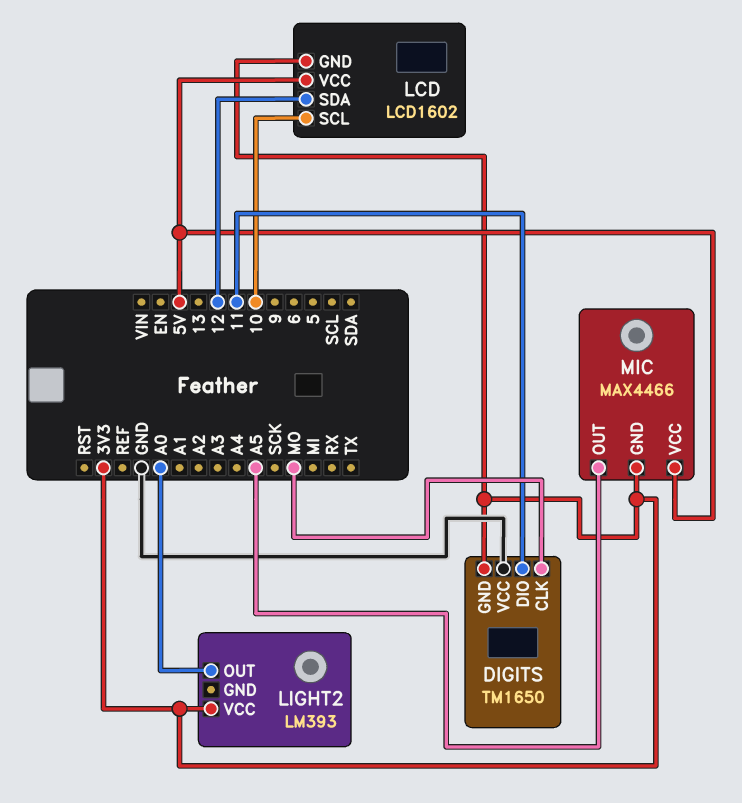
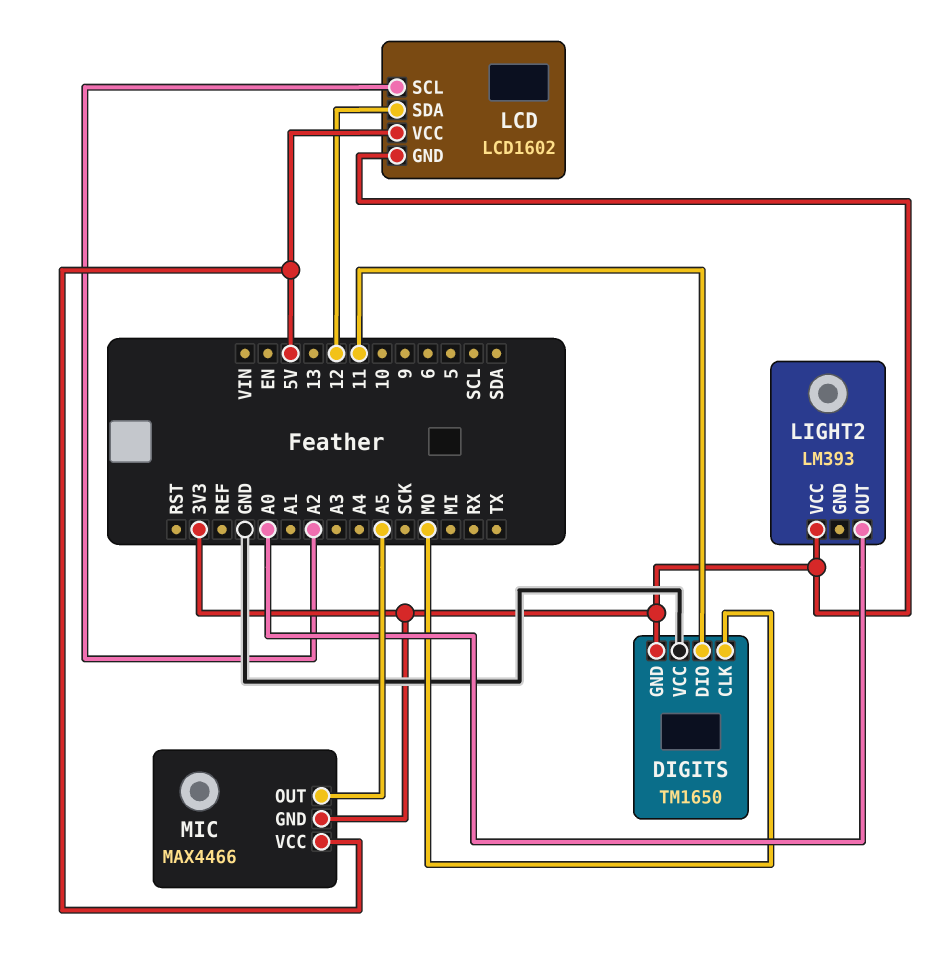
LCD pin SCL: 10 -> A2

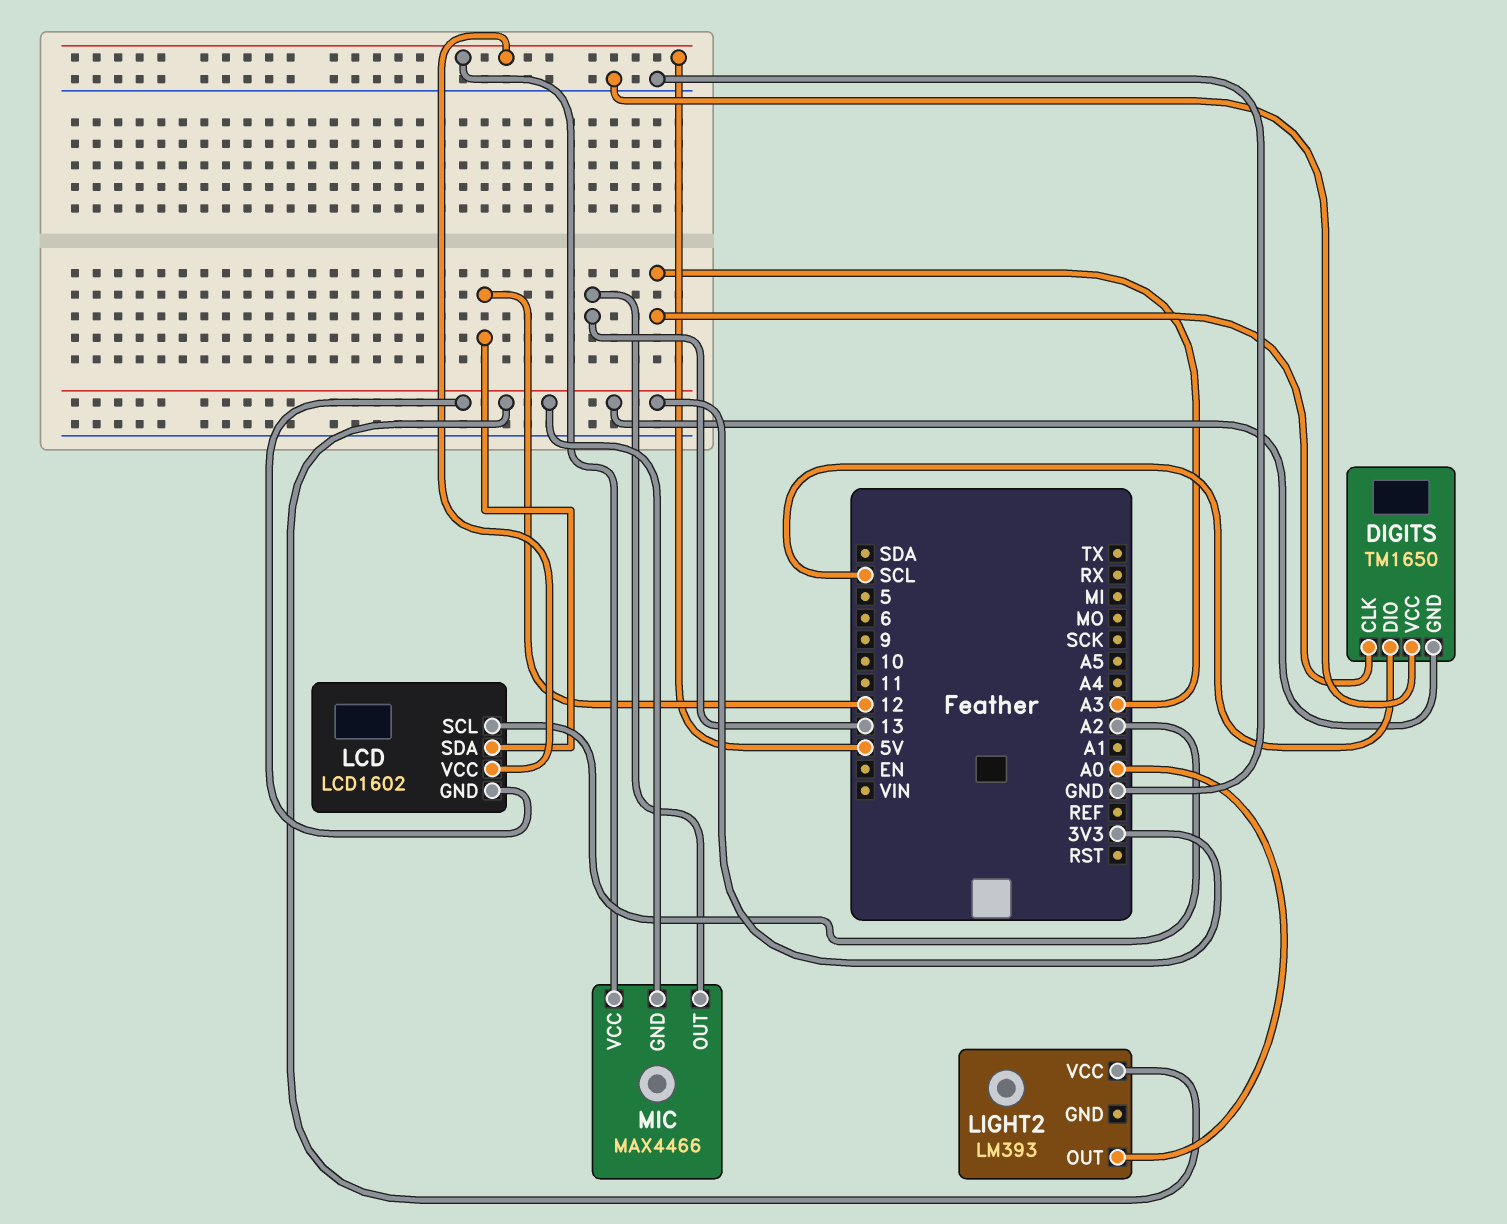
DIGITS pin CLK: MO -> A3
DIGITS pin DIO: 11 -> SCL
MIC pin OUT: A5 -> 13

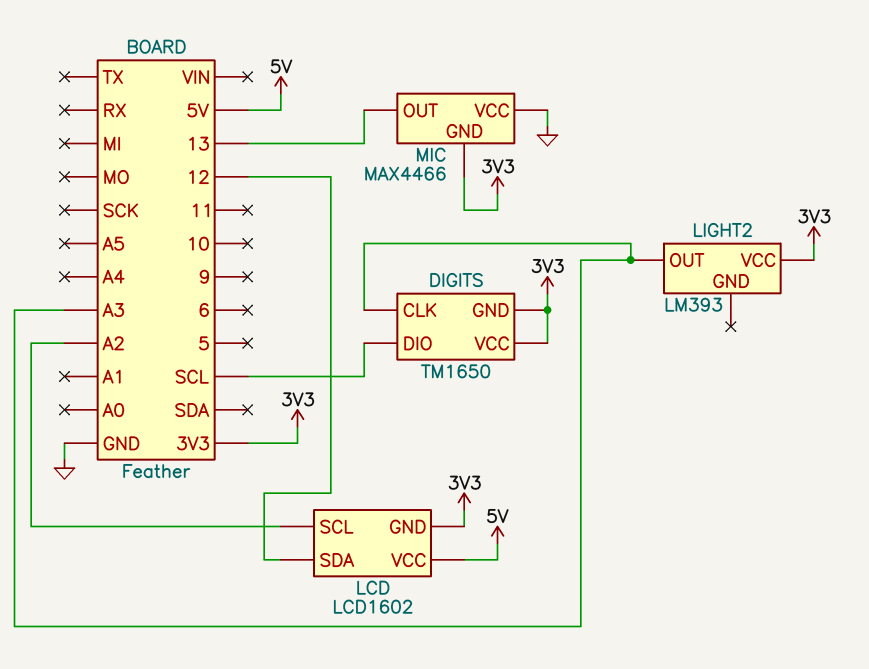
DIGITS pin VCC: GND -> 3V3
LIGHT2 pin OUT: A0 -> A3
MIC pin VCC: 5V -> GND

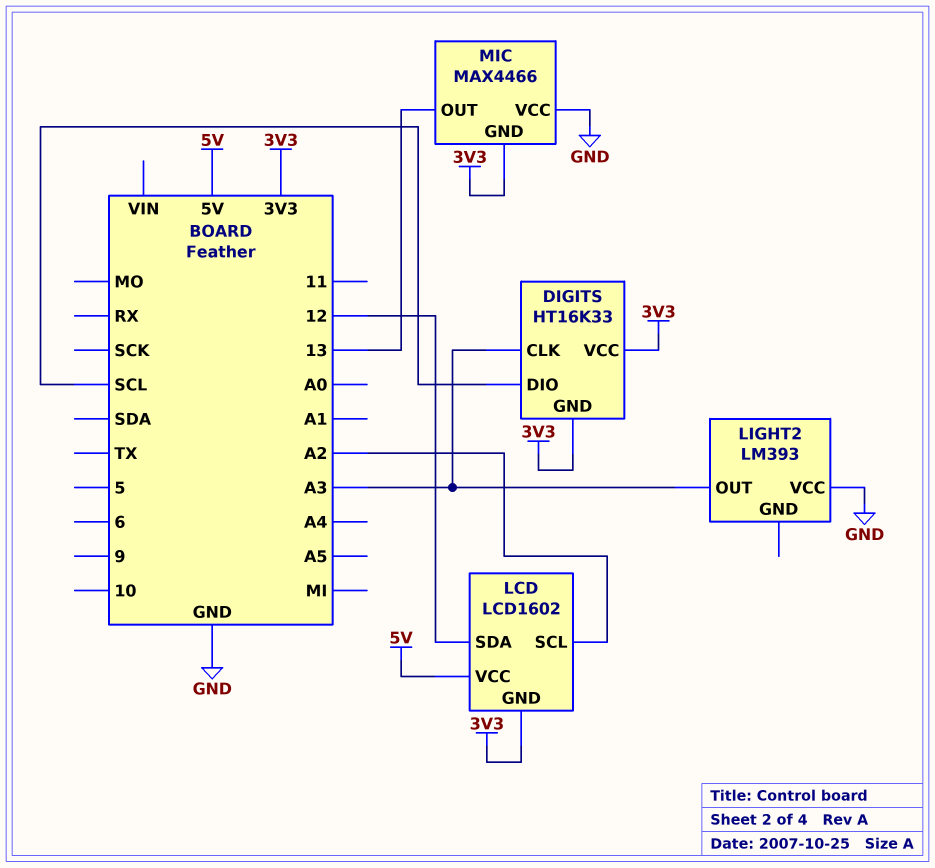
DIGITS: TM1650 -> HT16K33
LIGHT2 pin VCC: 3V3 -> GND

